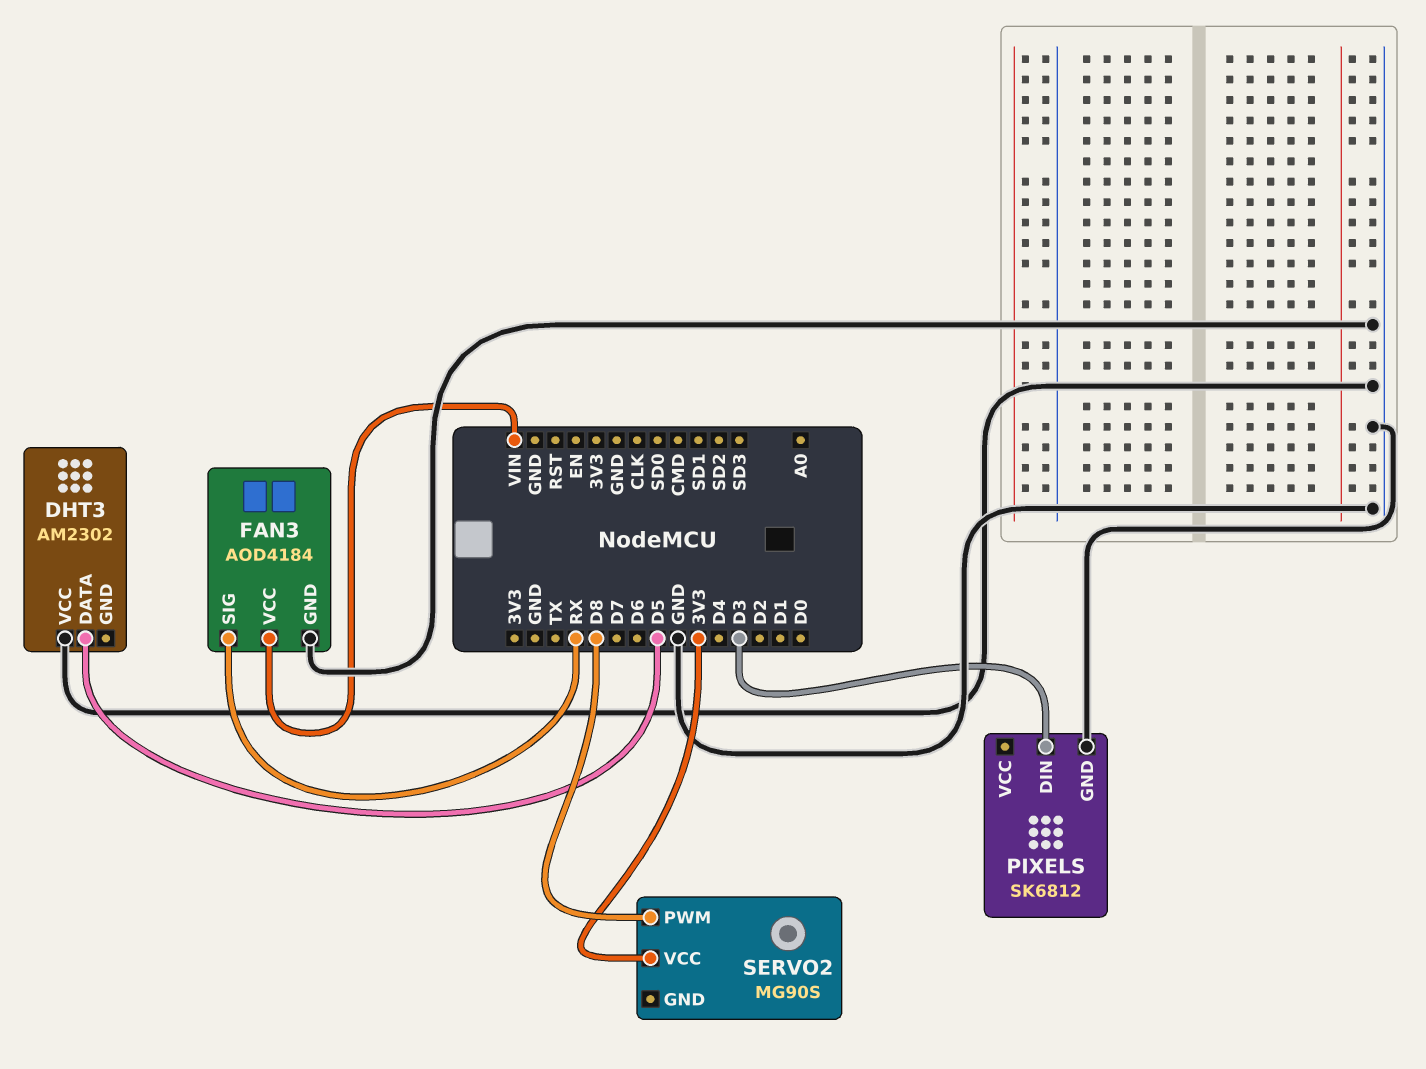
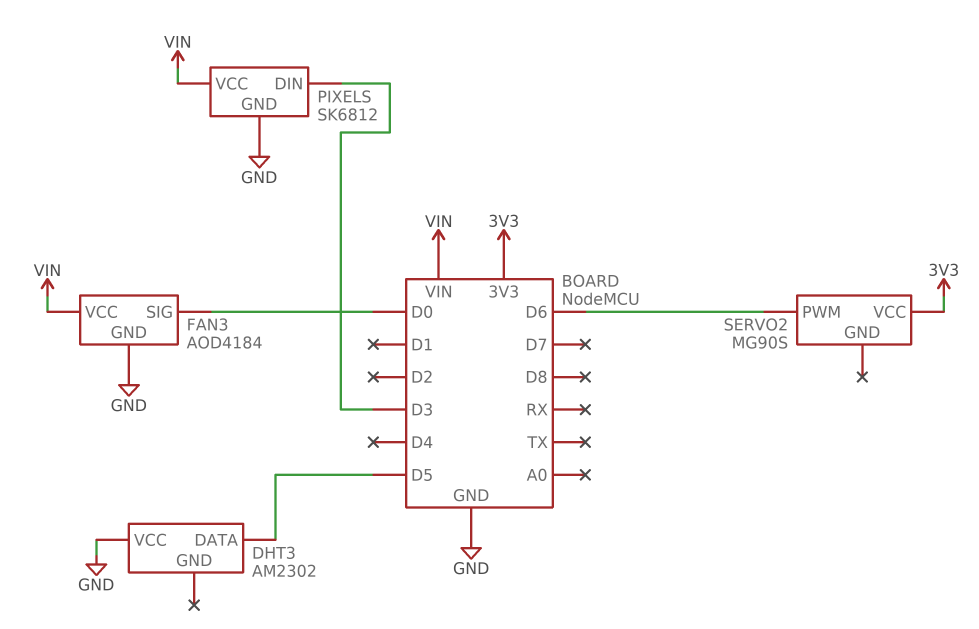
FAN3 pin SIG: RX -> D0
PIXELS pin VCC: none -> VIN
SERVO2 pin PWM: D8 -> D6

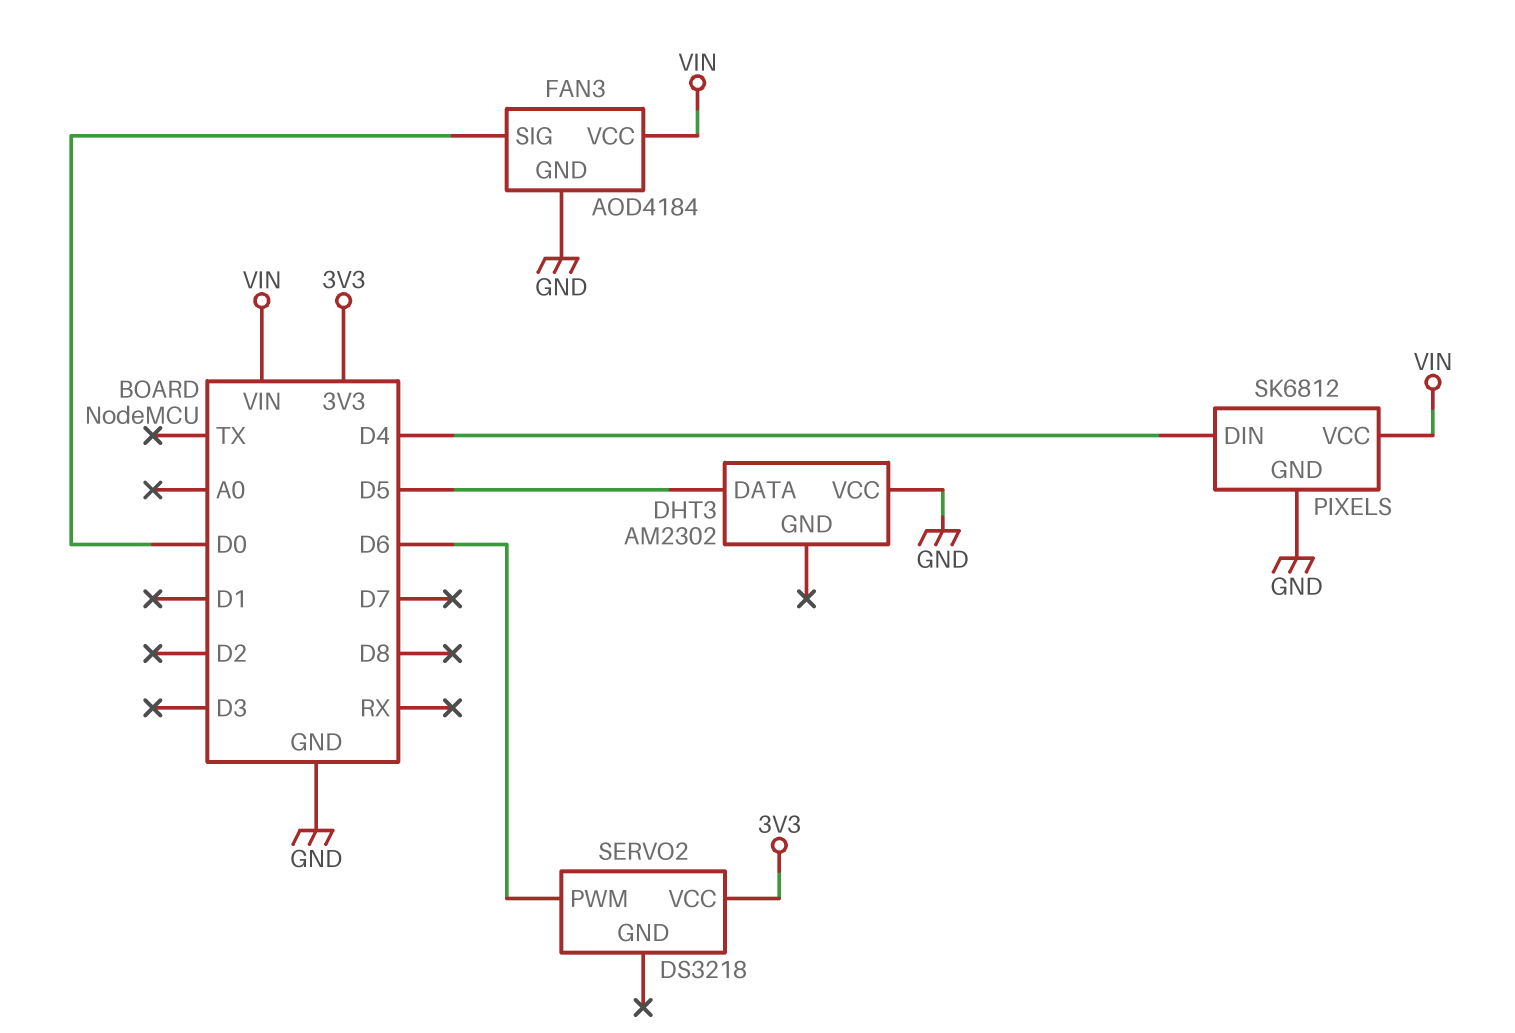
PIXELS pin DIN: D3 -> D4
SERVO2: MG90S -> DS3218

